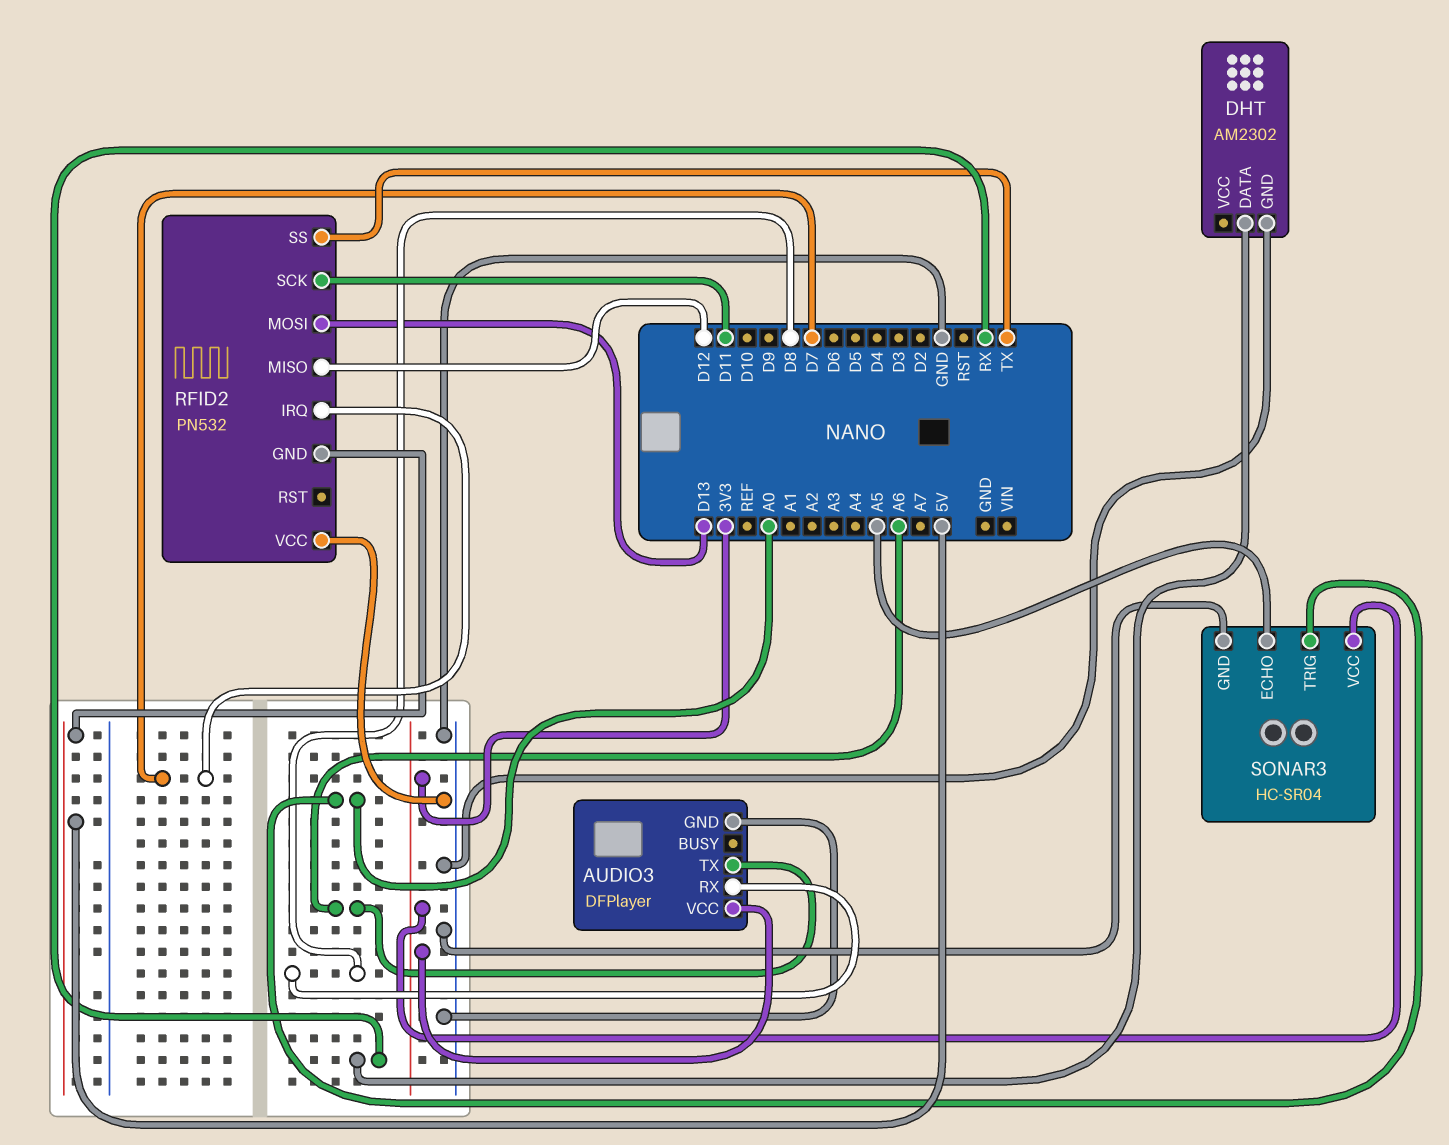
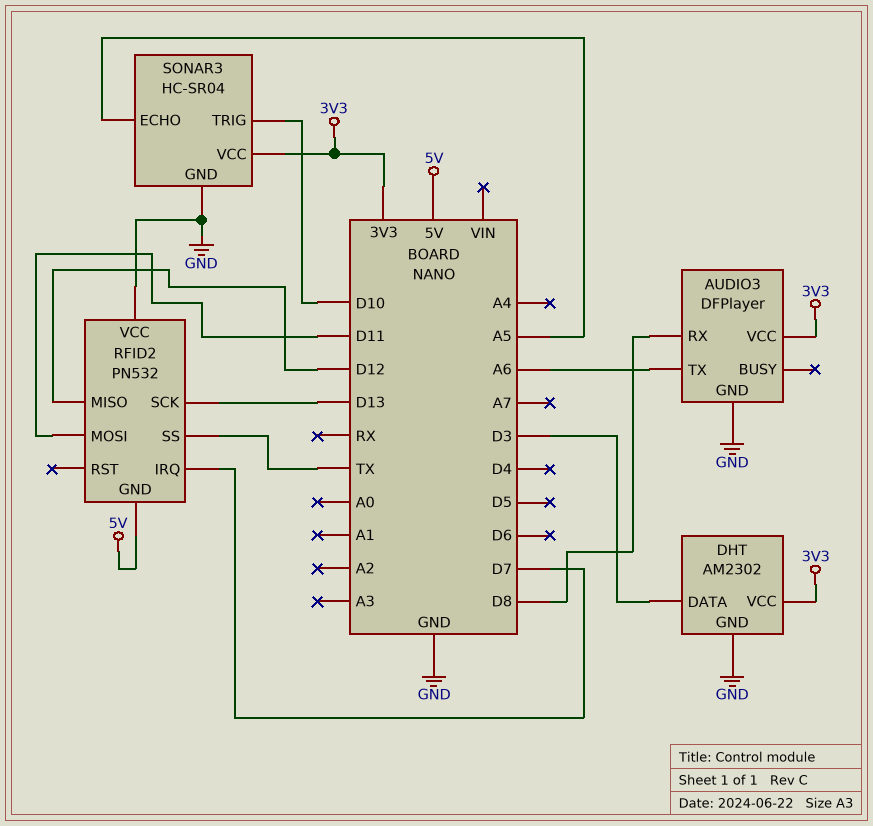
DHT pin DATA: RX -> D3
DHT pin VCC: none -> 3V3
RFID2 pin MOSI: D13 -> D11
RFID2 pin SCK: D11 -> D13
SONAR3 pin TRIG: A0 -> D10

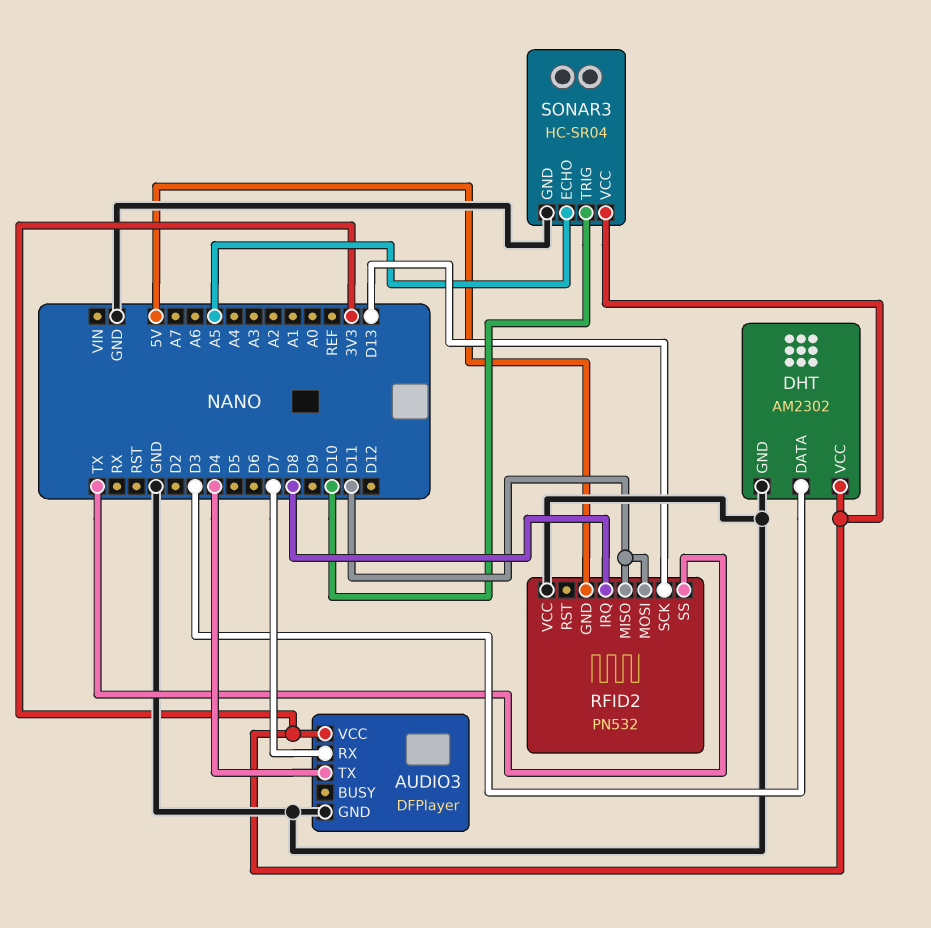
AUDIO3 pin RX: D8 -> D7
AUDIO3 pin TX: A6 -> D4
RFID2 pin IRQ: D7 -> D8
RFID2 pin MISO: D12 -> D11

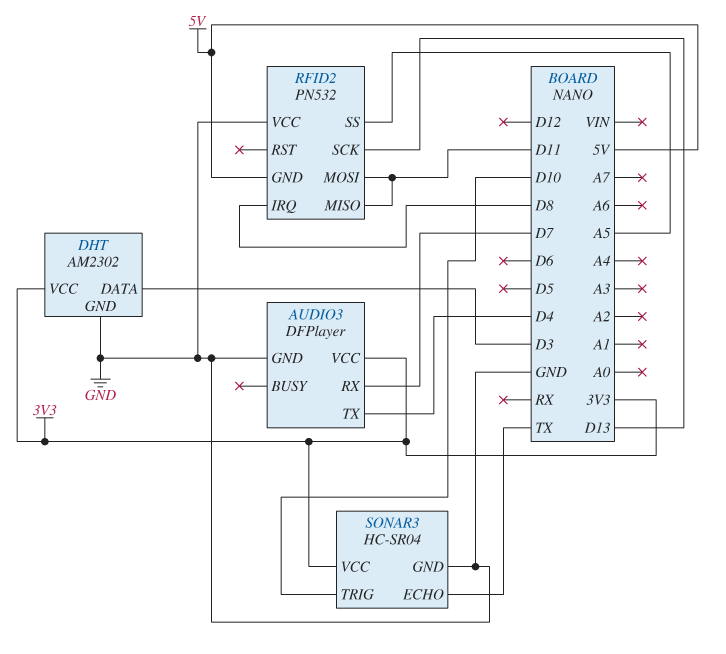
RFID2 pin SS: TX -> A5
SONAR3 pin ECHO: A5 -> TX

